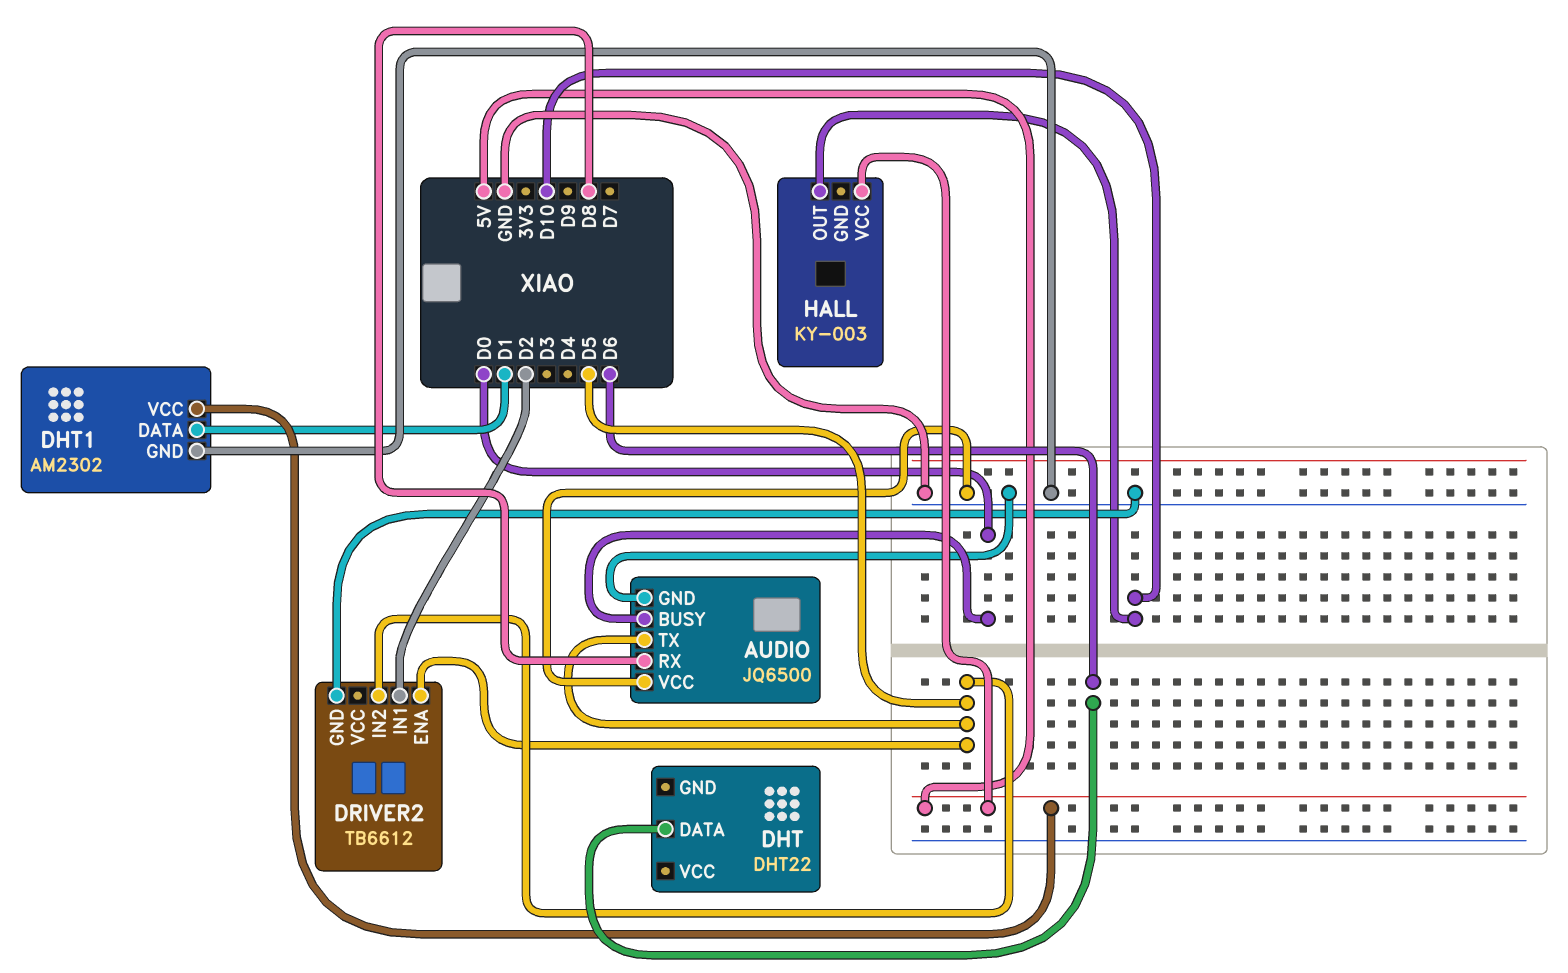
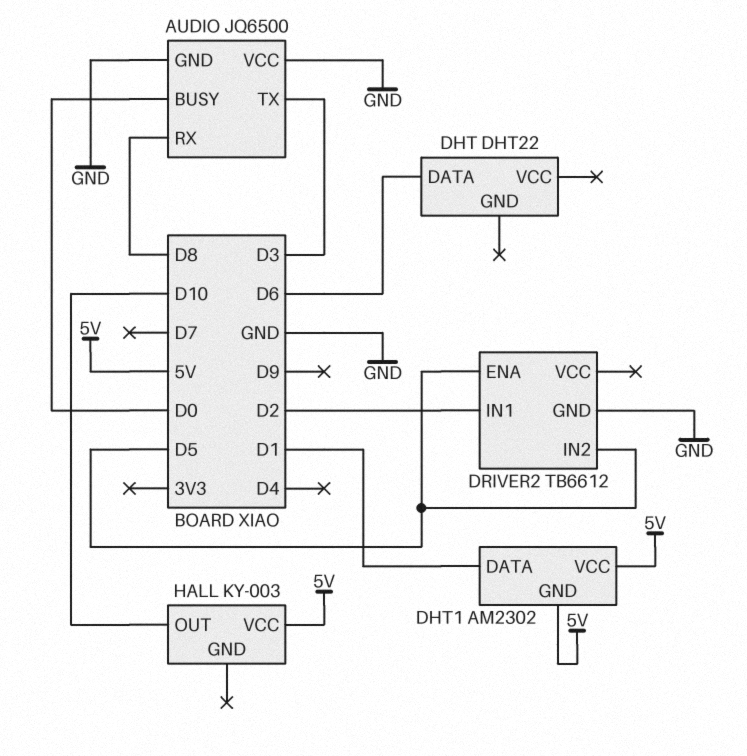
AUDIO pin TX: D5 -> D3
DHT1 pin GND: GND -> 5V

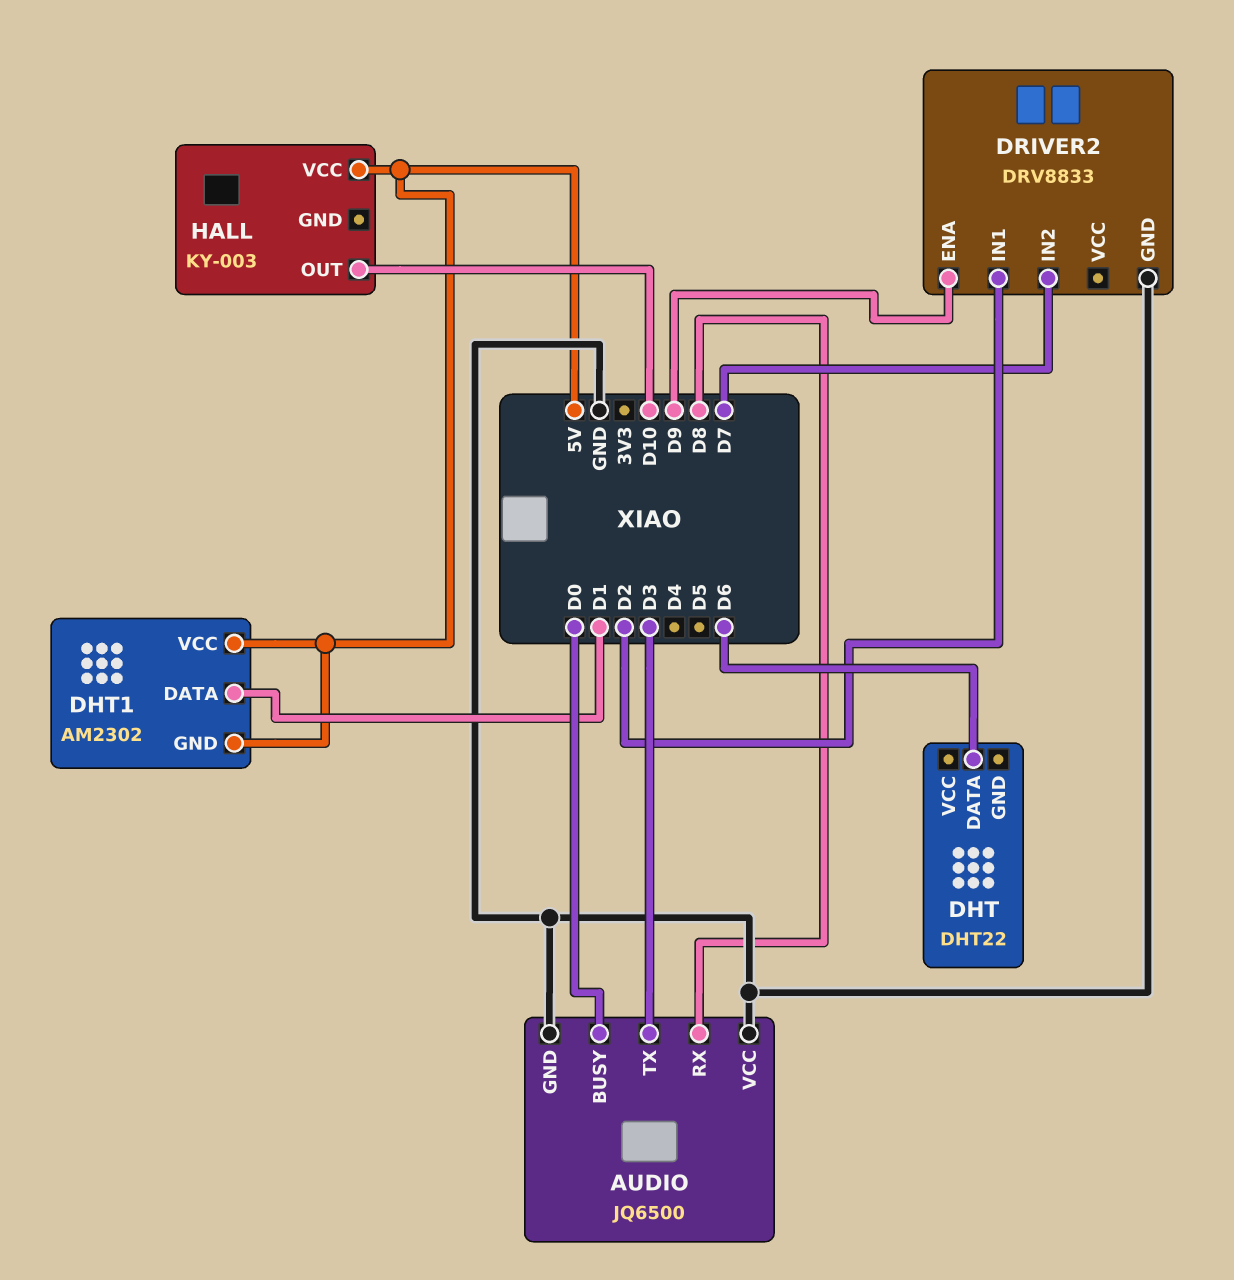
DRIVER2: TB6612 -> DRV8833
DRIVER2 pin ENA: D5 -> D9
DRIVER2 pin IN2: D5 -> D7

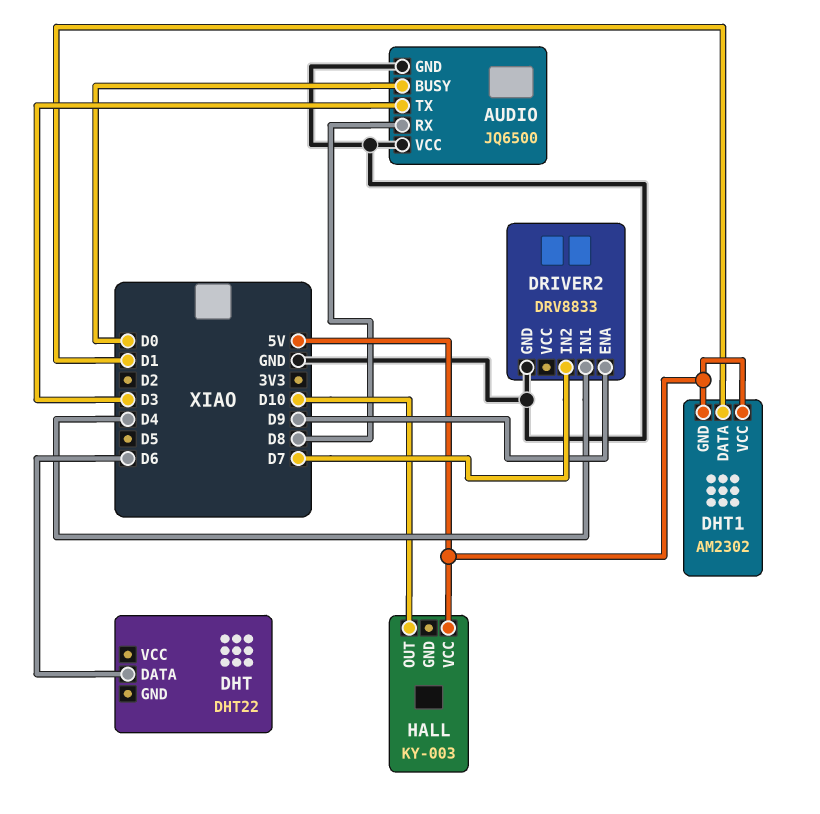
DRIVER2 pin IN1: D2 -> D4

